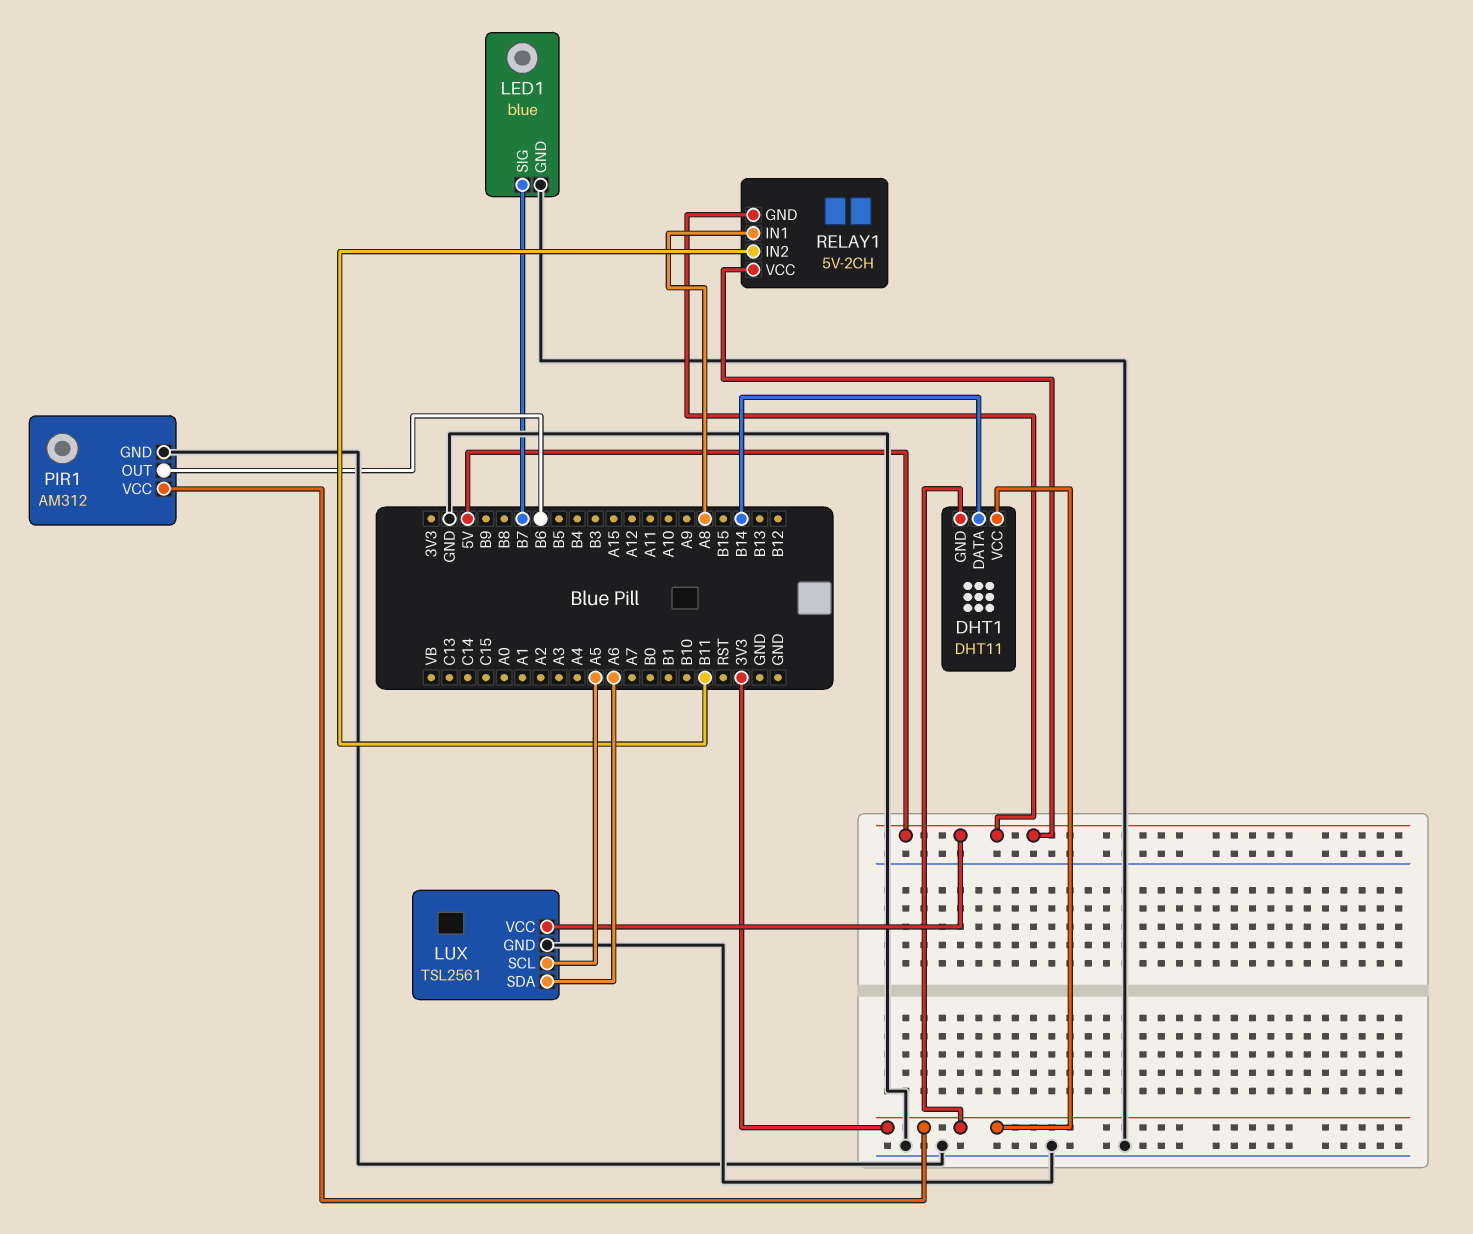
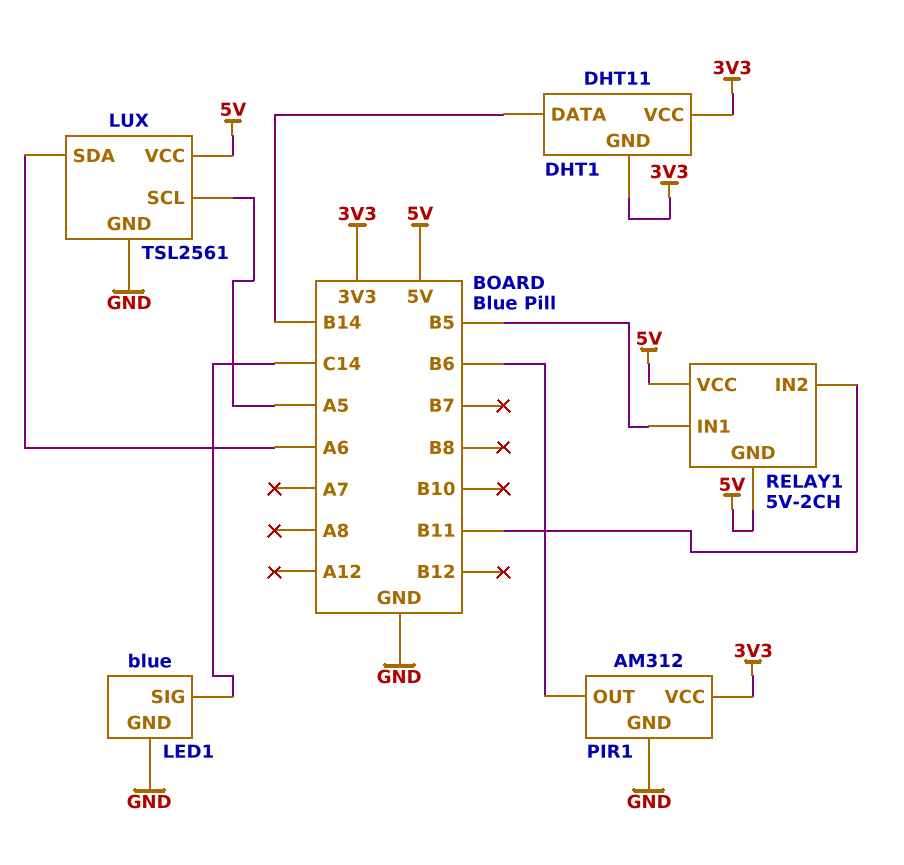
LED1 pin SIG: B7 -> C14
RELAY1 pin IN1: A8 -> B5

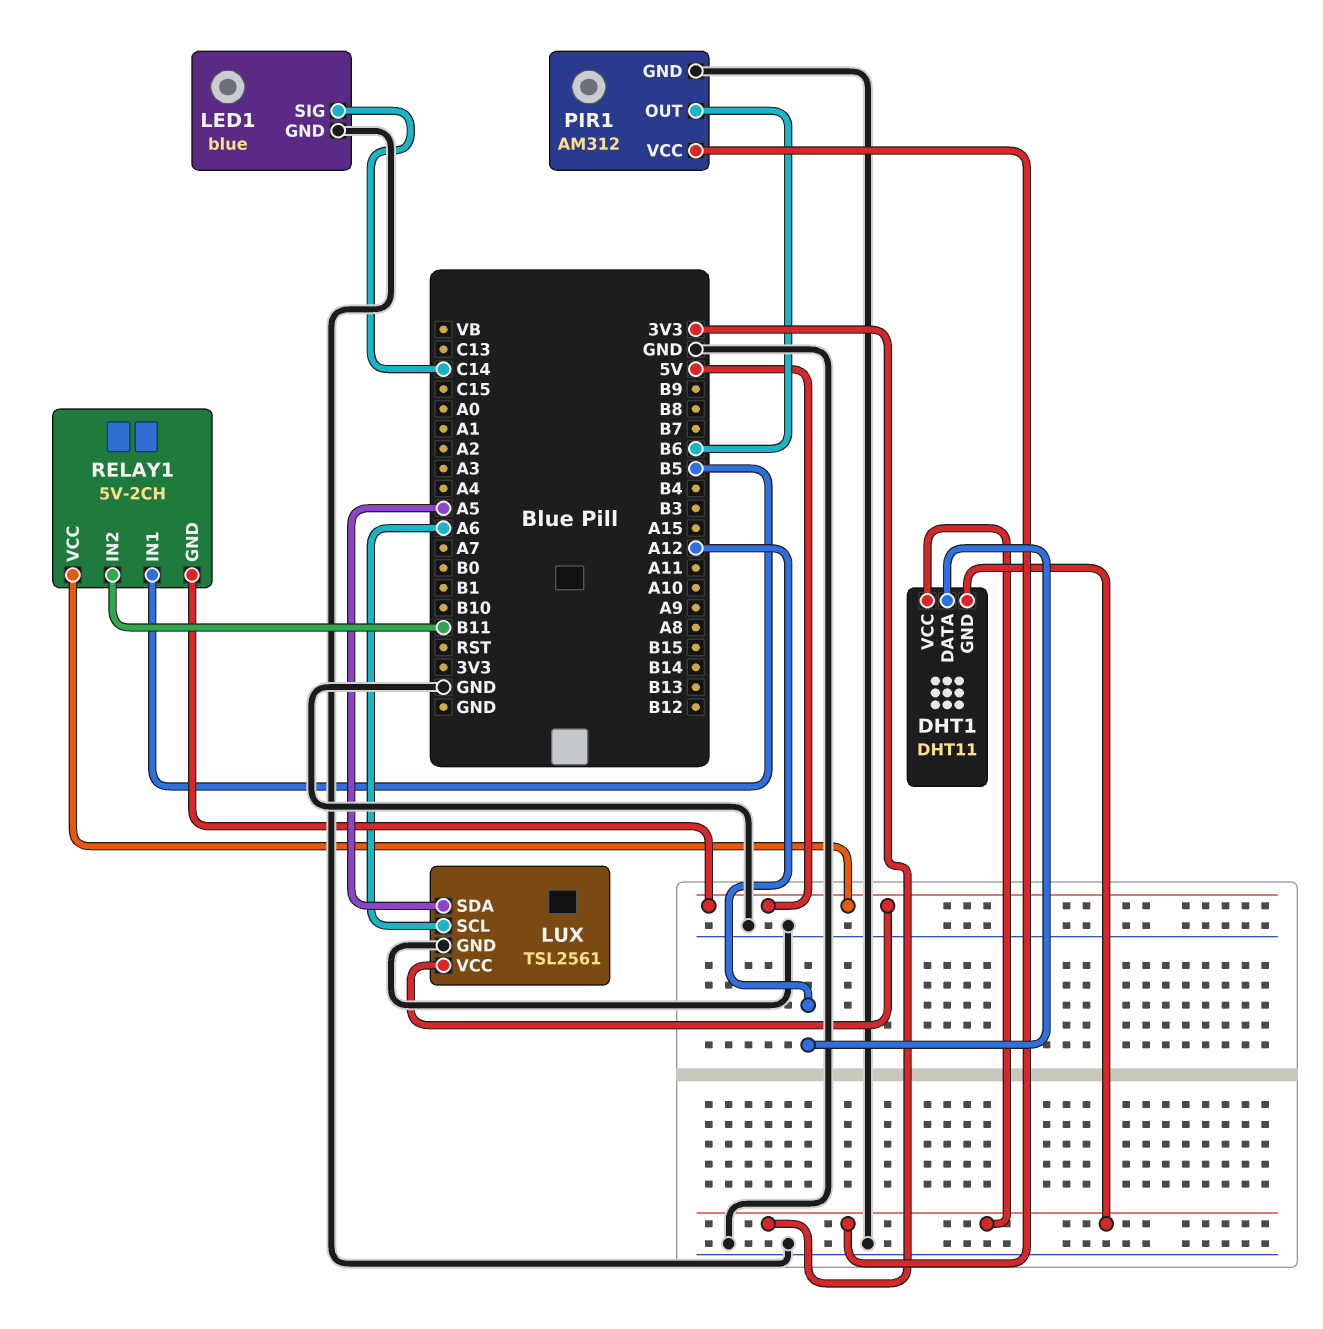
DHT1 pin DATA: B14 -> A12
LUX pin SCL: A5 -> A6
LUX pin SDA: A6 -> A5

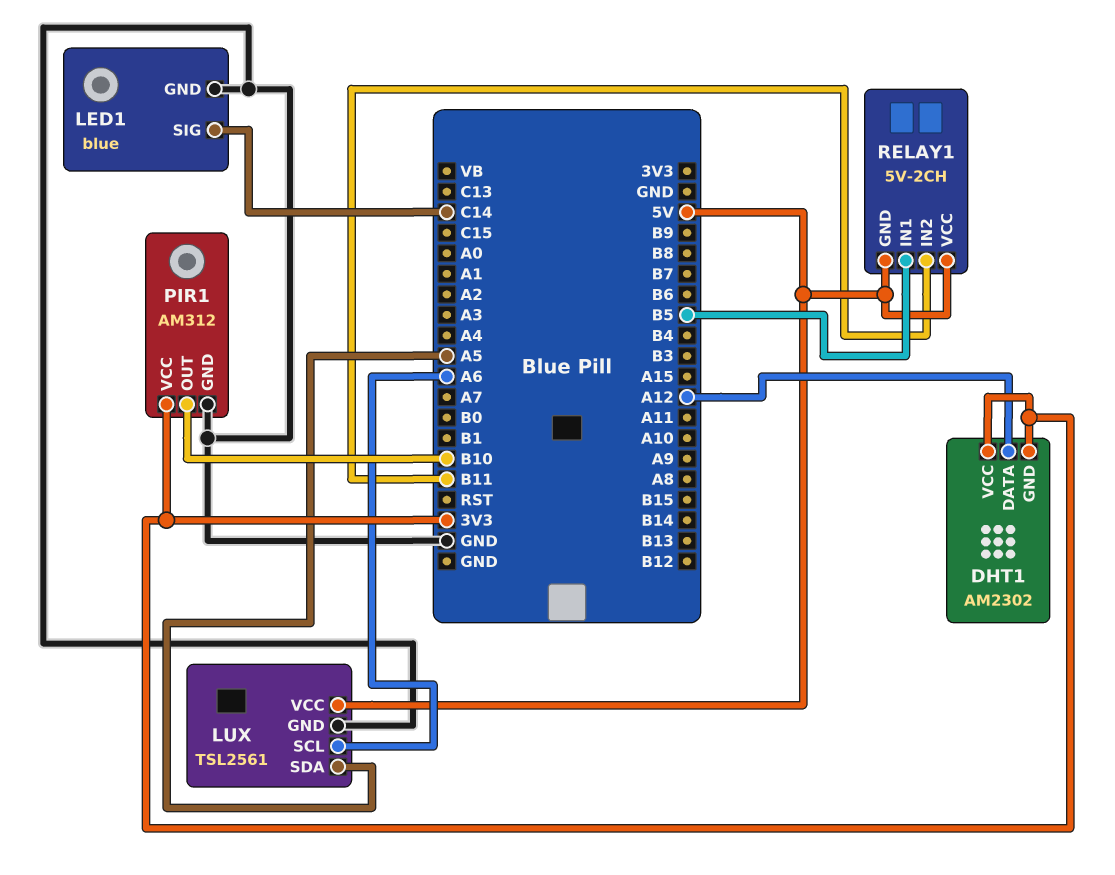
DHT1: DHT11 -> AM2302
PIR1 pin OUT: B6 -> B10

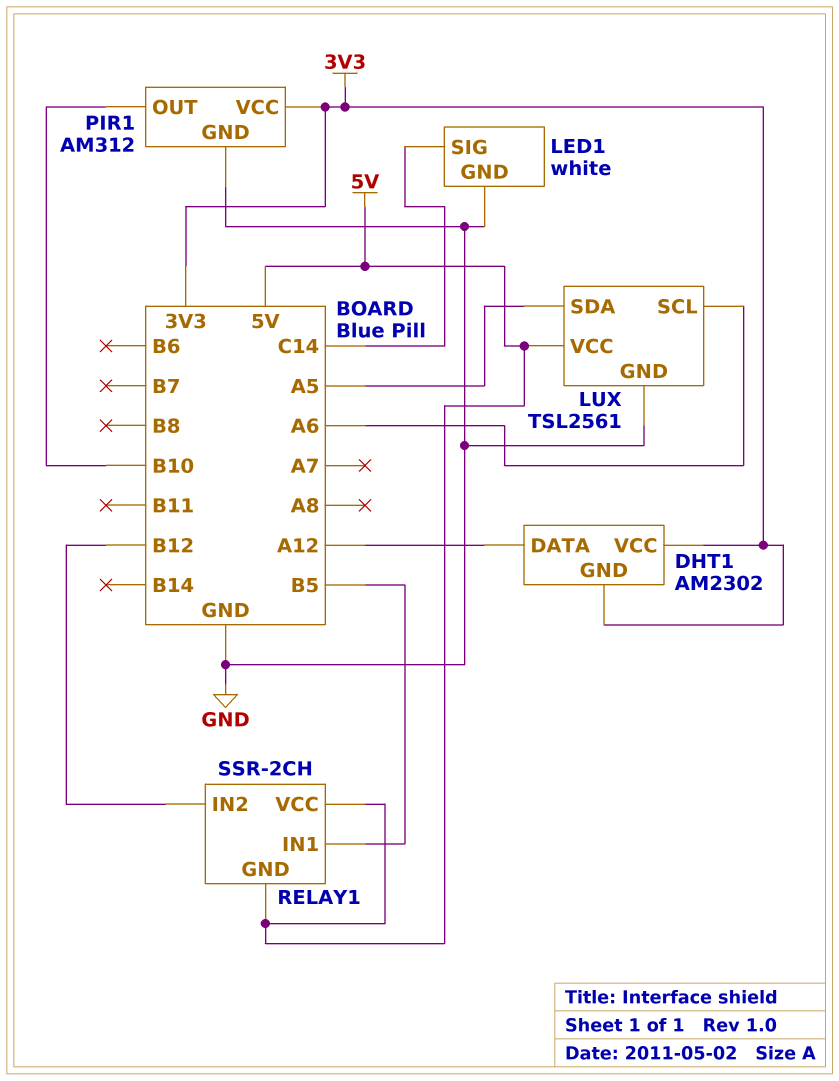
LED1: blue -> white
RELAY1: 5V-2CH -> SSR-2CH
RELAY1 pin IN2: B11 -> B12

